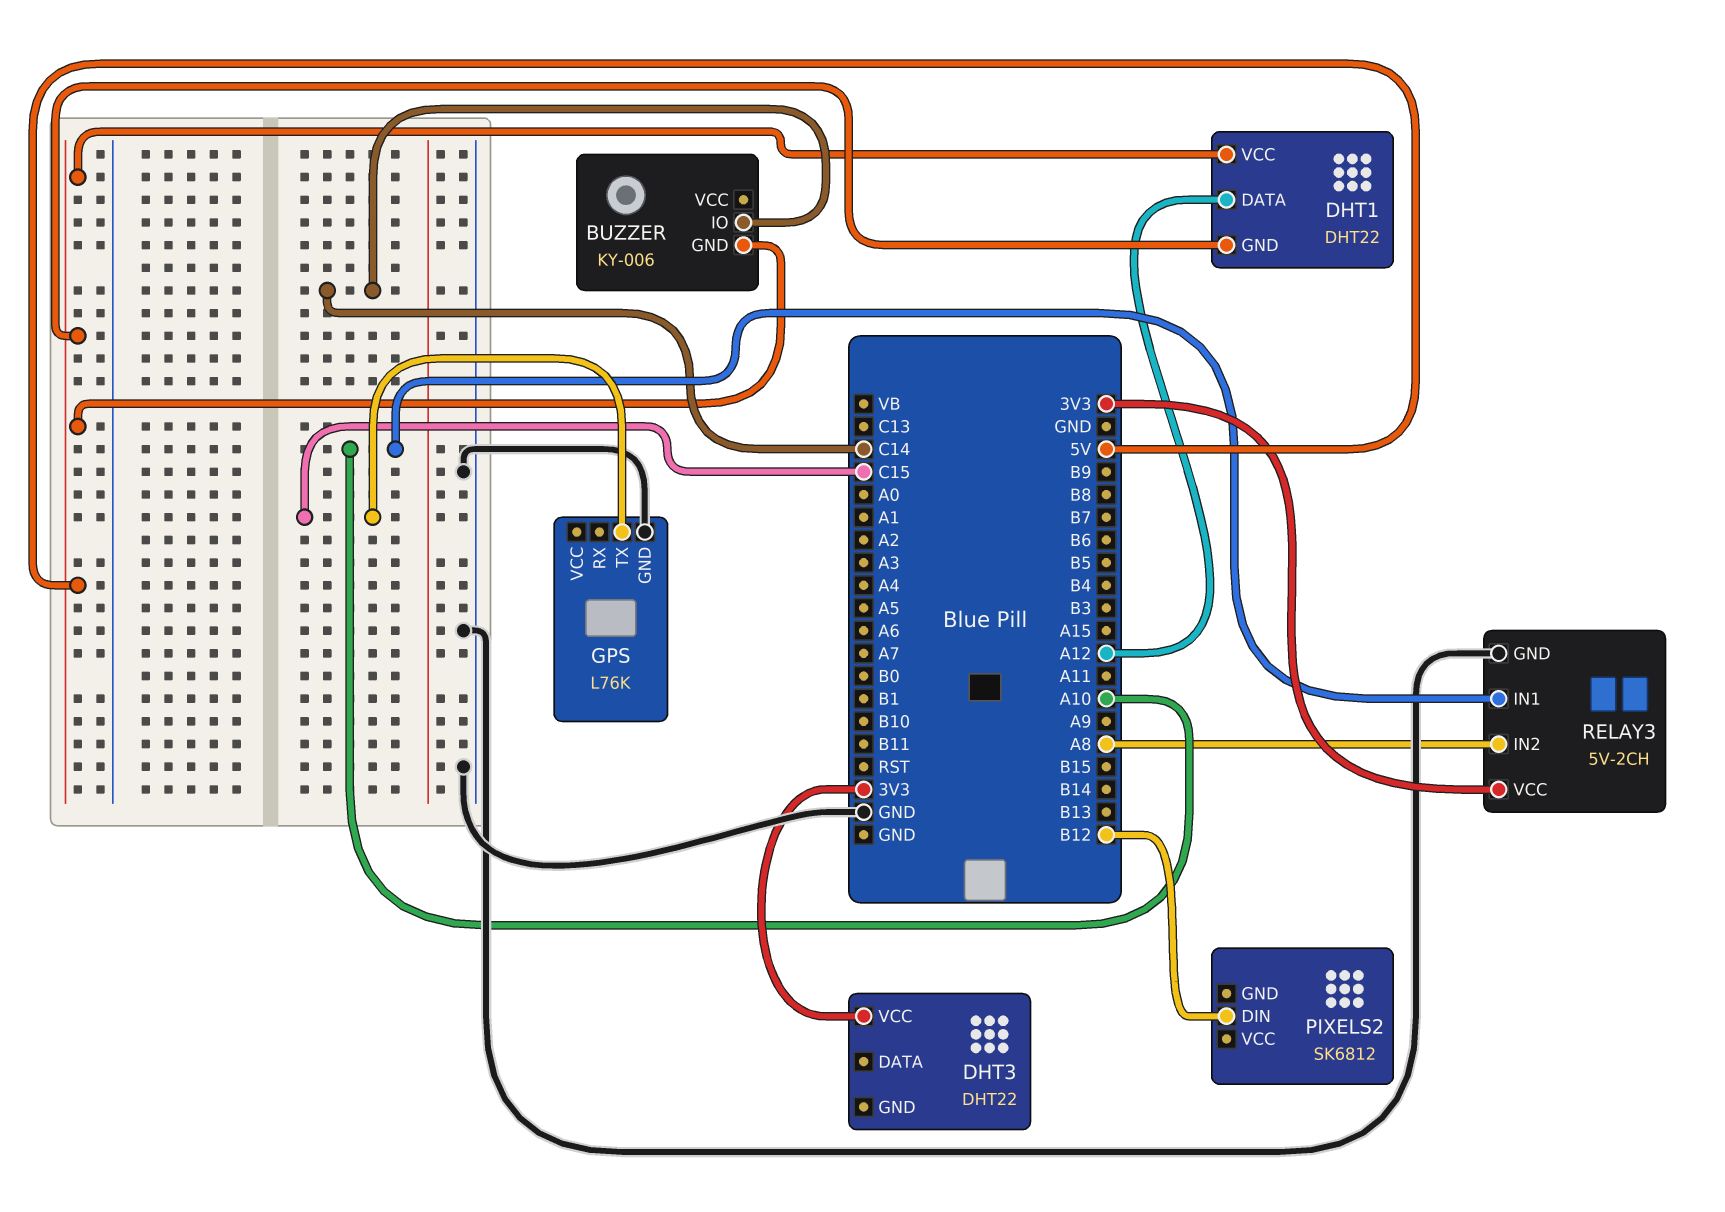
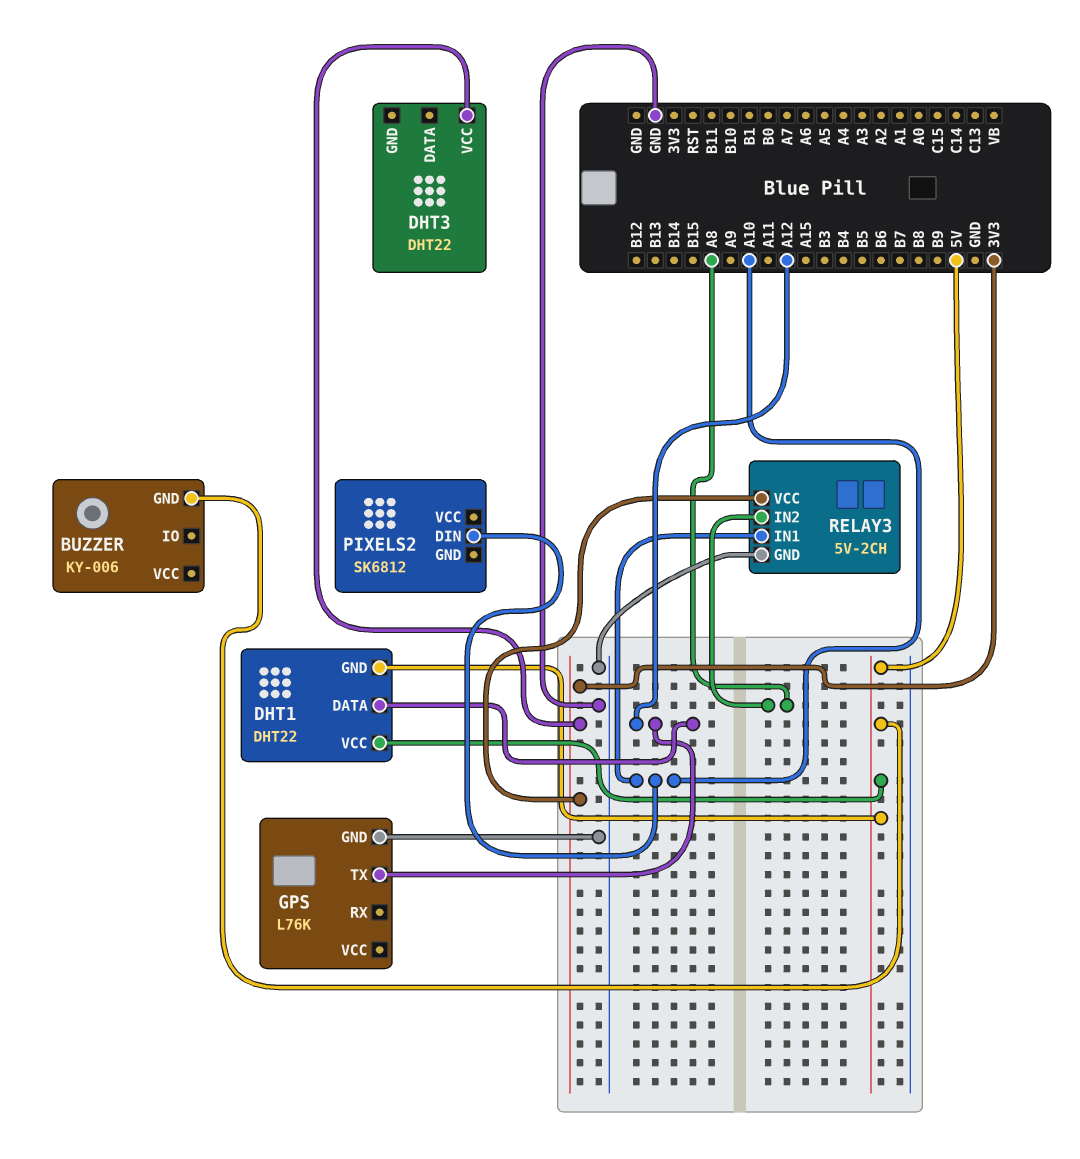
BUZZER pin IO: C14 -> none
GPS pin TX: C15 -> A12
PIXELS2 pin DIN: B12 -> A10

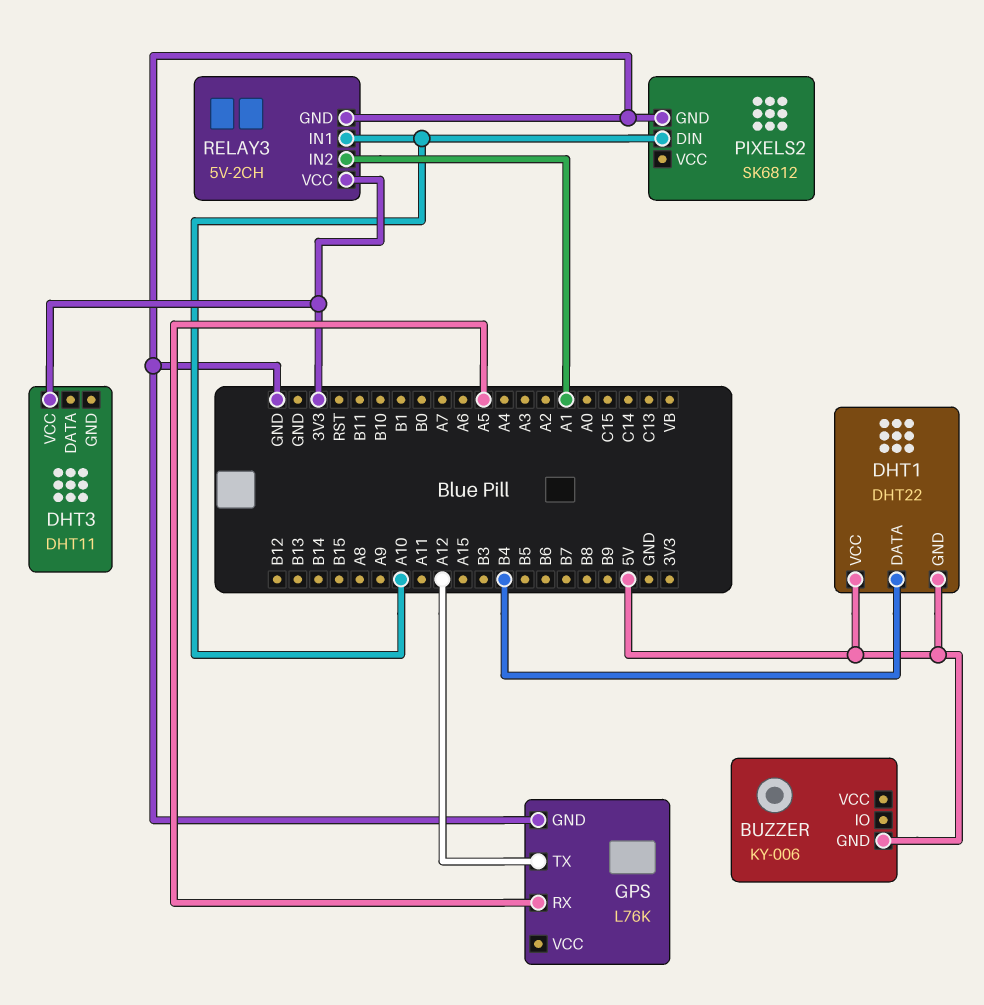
DHT1 pin DATA: A12 -> B4
DHT3: DHT22 -> DHT11
GPS pin RX: none -> A5
PIXELS2 pin GND: none -> GND
RELAY3 pin IN2: A8 -> A1

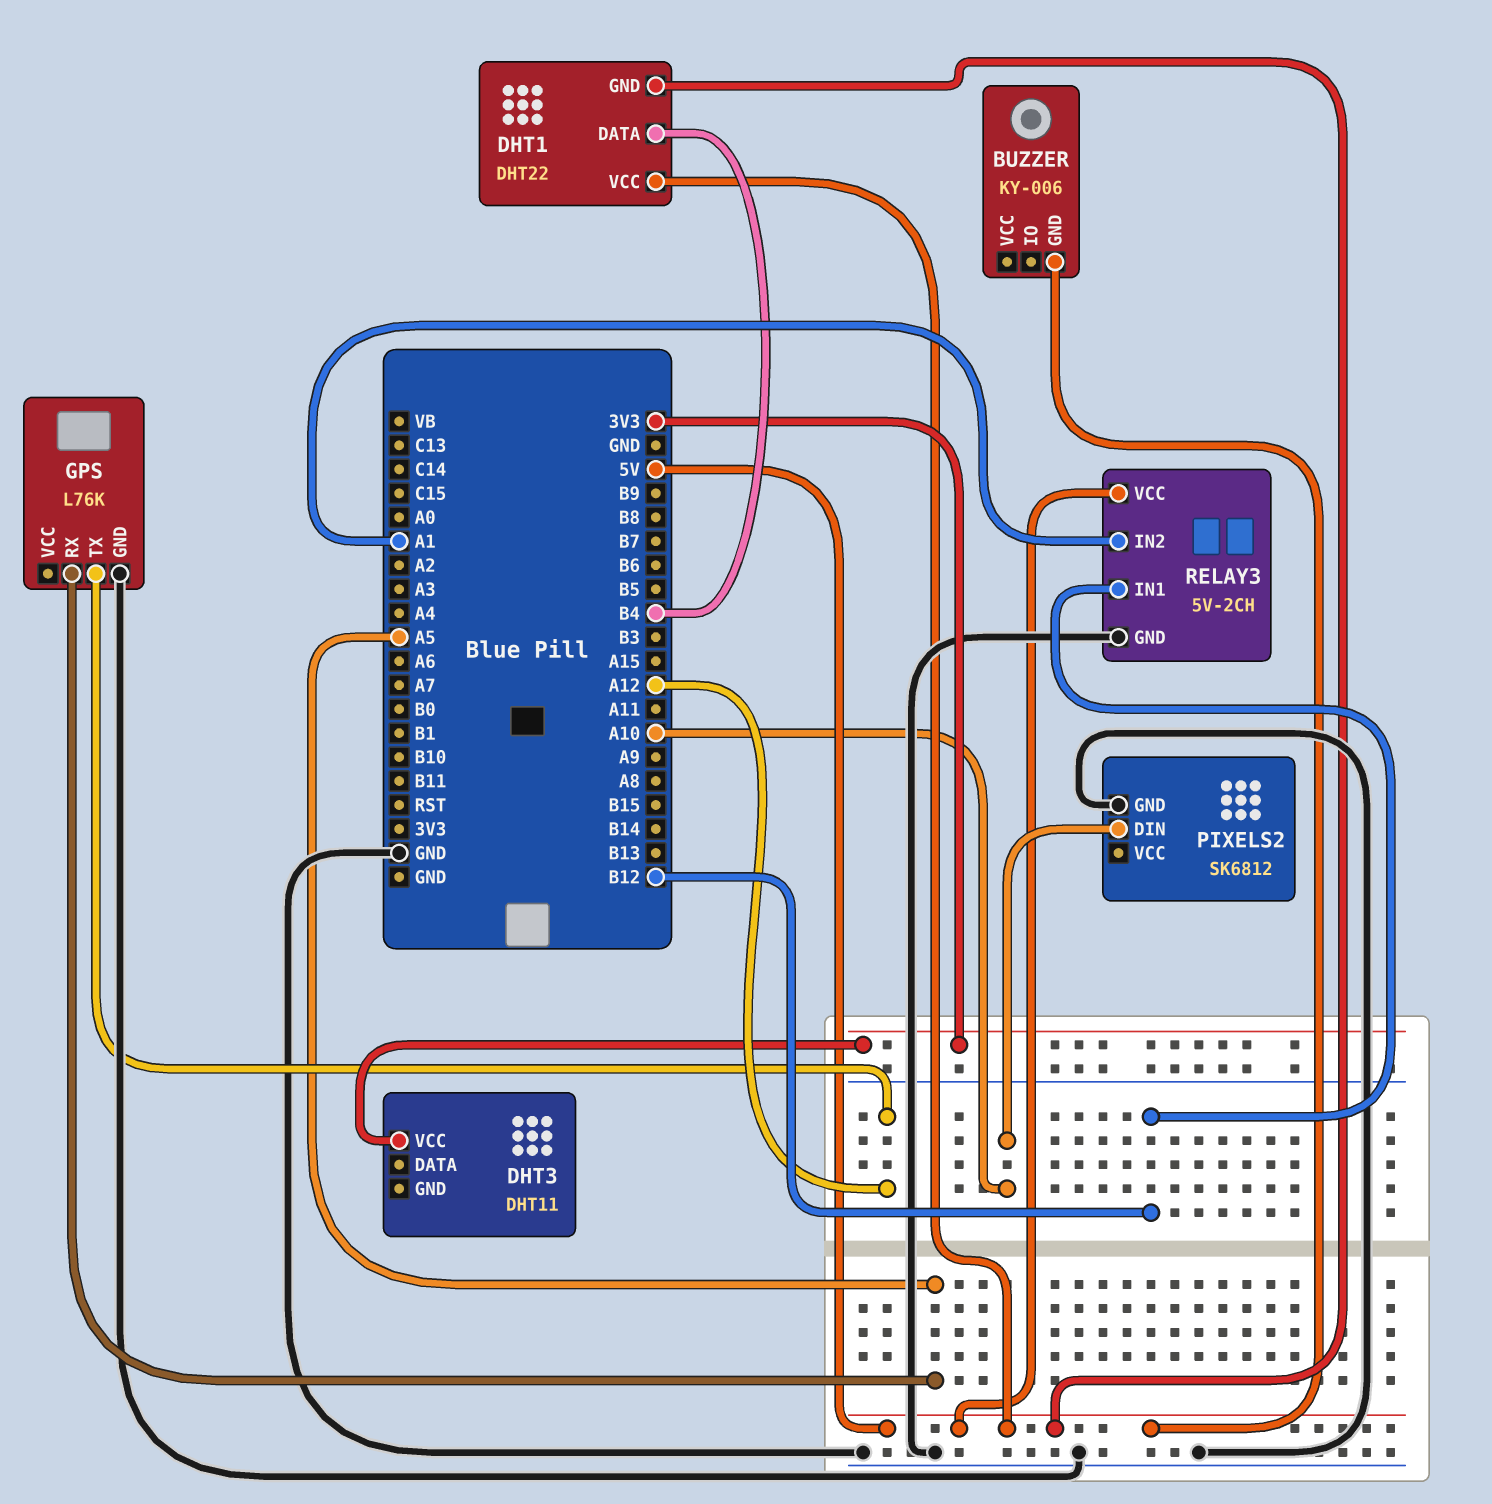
RELAY3 pin IN1: A10 -> B12
RELAY3 pin VCC: 3V3 -> 5V

